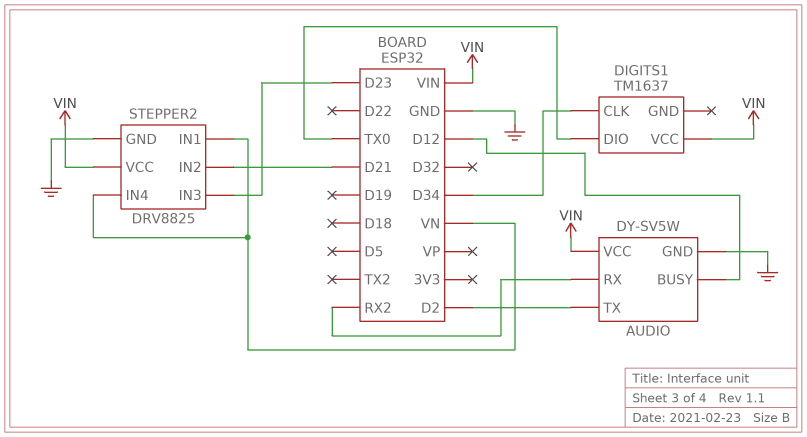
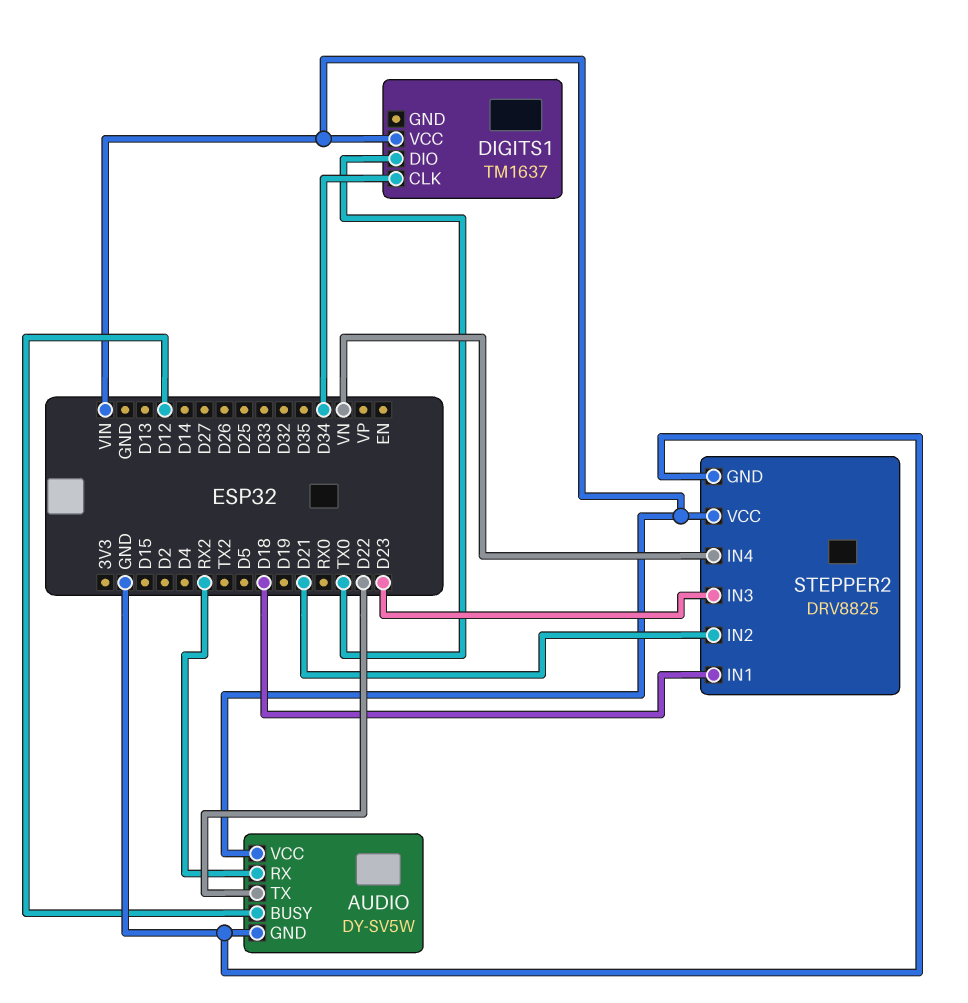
AUDIO pin TX: D2 -> D22
STEPPER2 pin IN1: VN -> D18

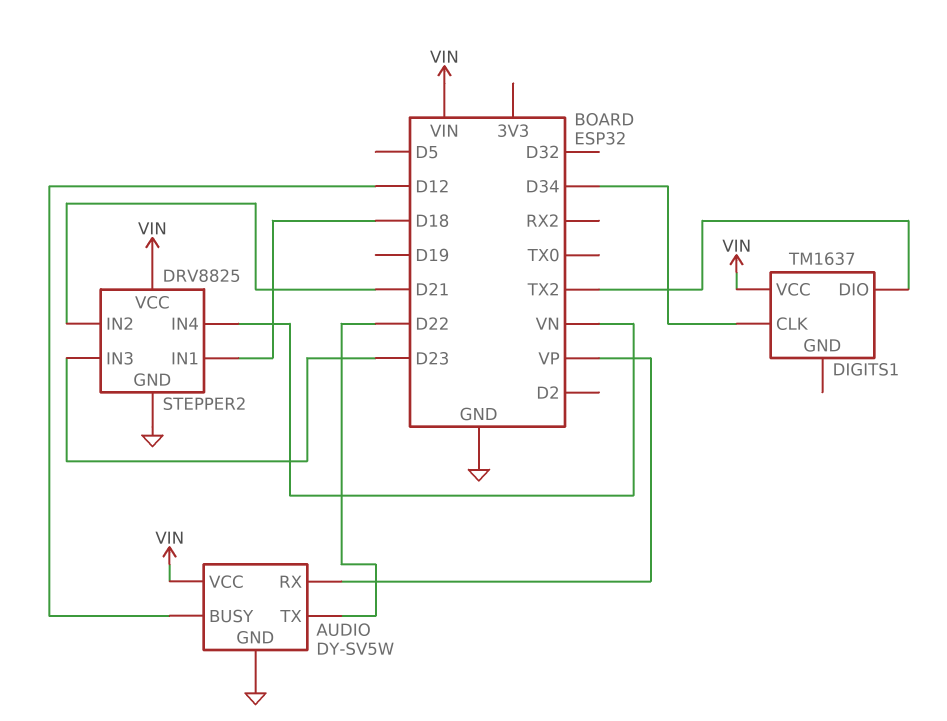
AUDIO pin RX: RX2 -> VP
DIGITS1 pin DIO: TX0 -> TX2

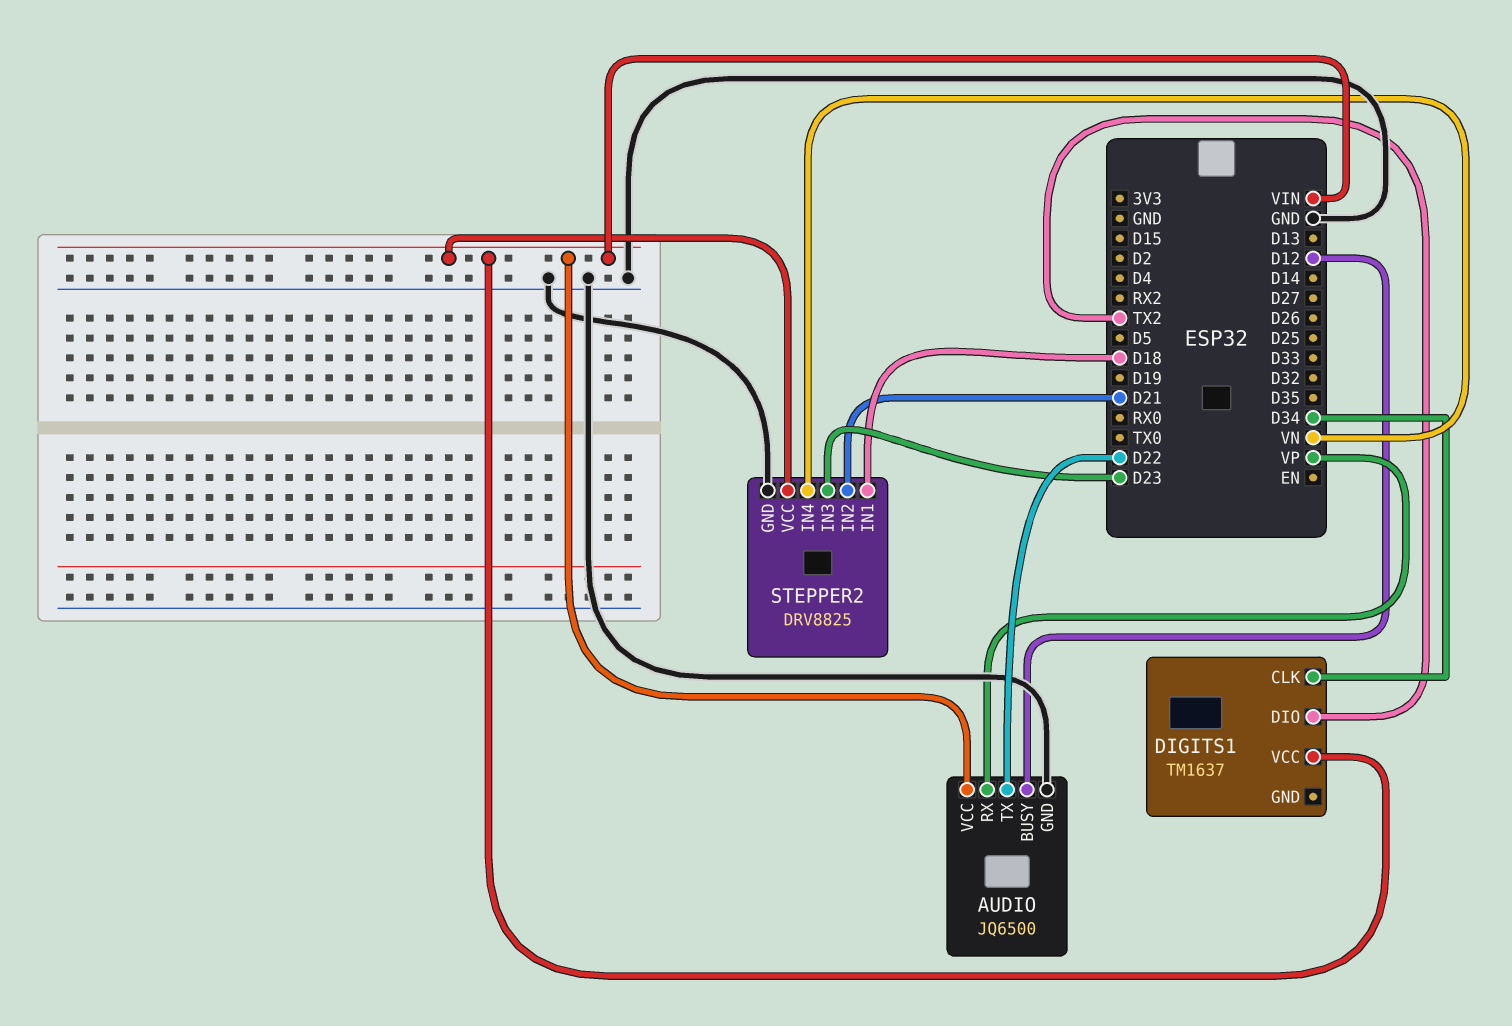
AUDIO: DY-SV5W -> JQ6500

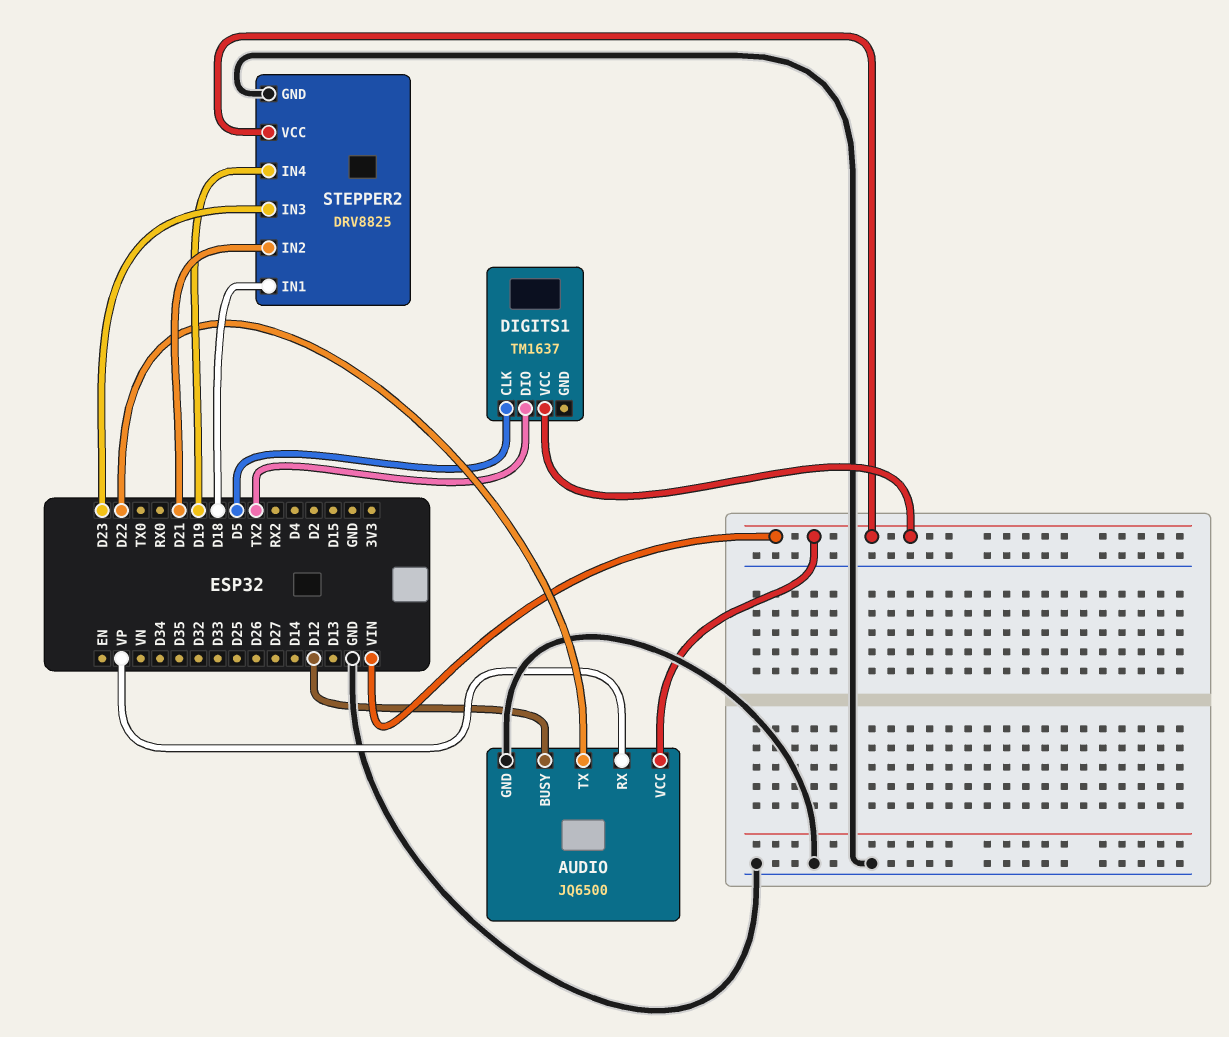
DIGITS1 pin CLK: D34 -> D5
STEPPER2 pin IN4: VN -> D19

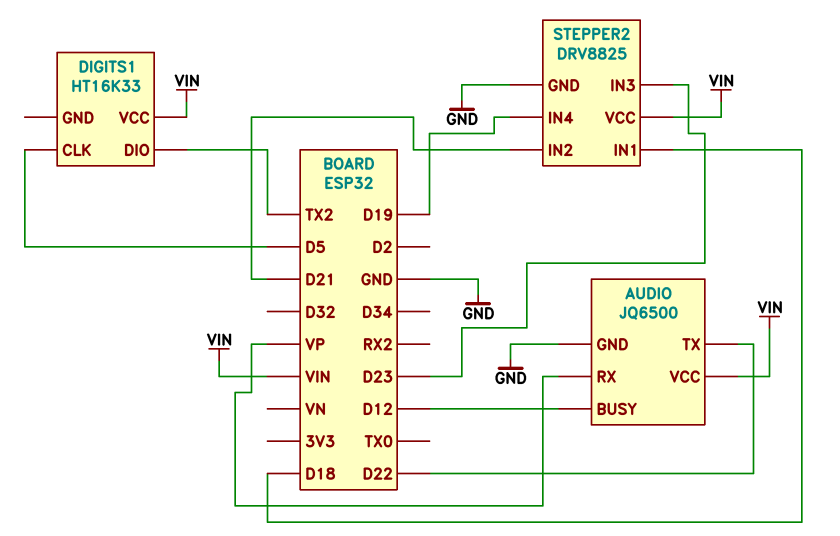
DIGITS1: TM1637 -> HT16K33

